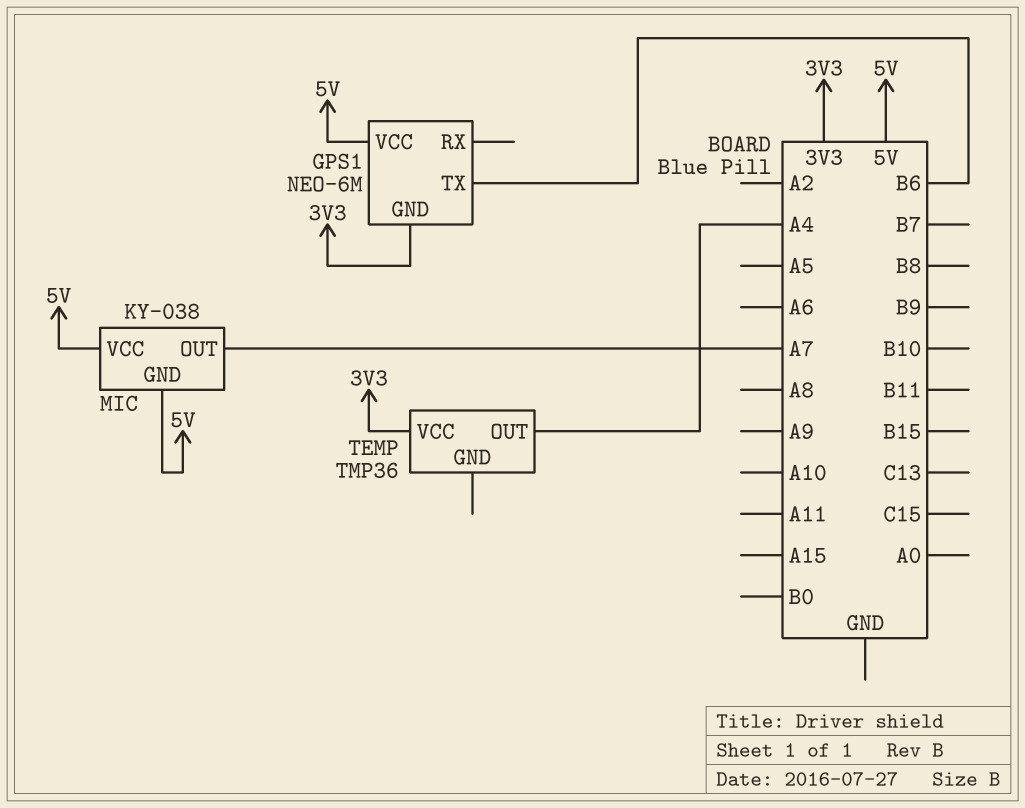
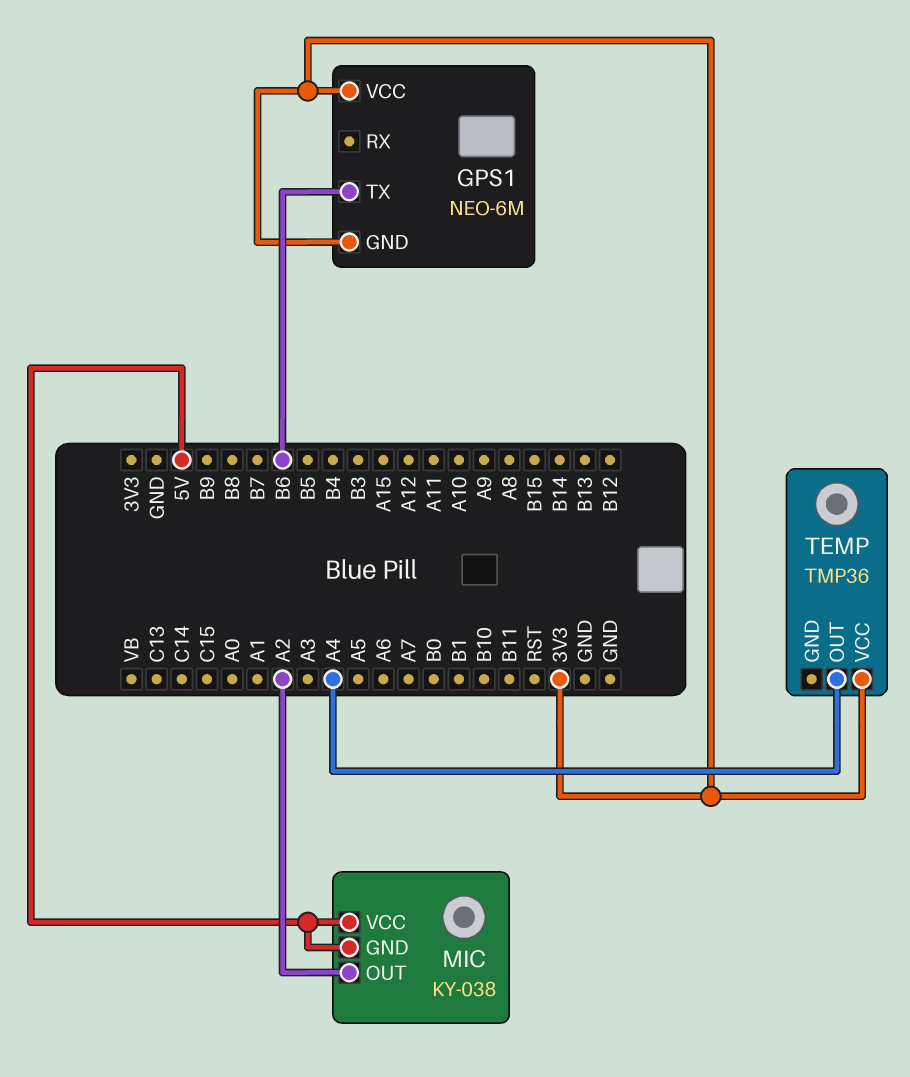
GPS1 pin VCC: 5V -> 3V3
MIC pin OUT: A7 -> A2

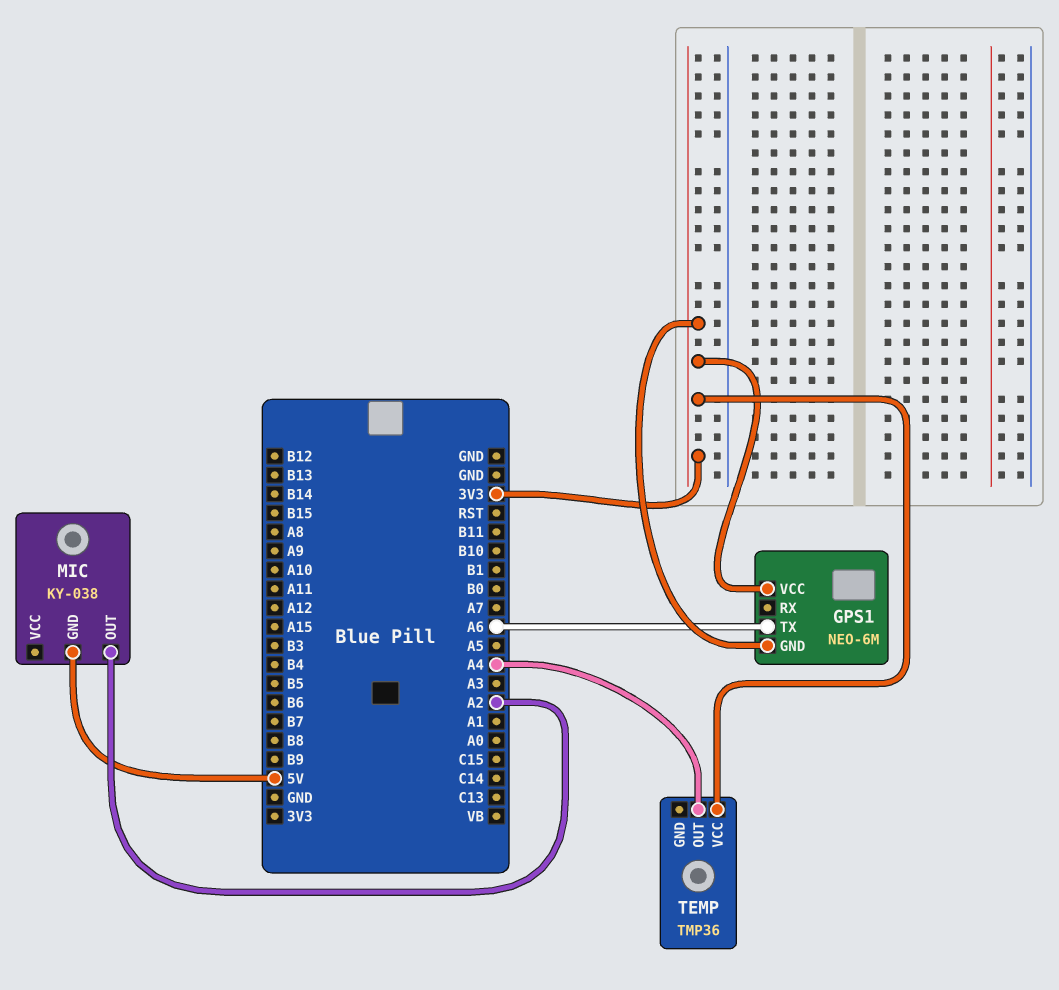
GPS1 pin TX: B6 -> A6
MIC pin VCC: 5V -> none

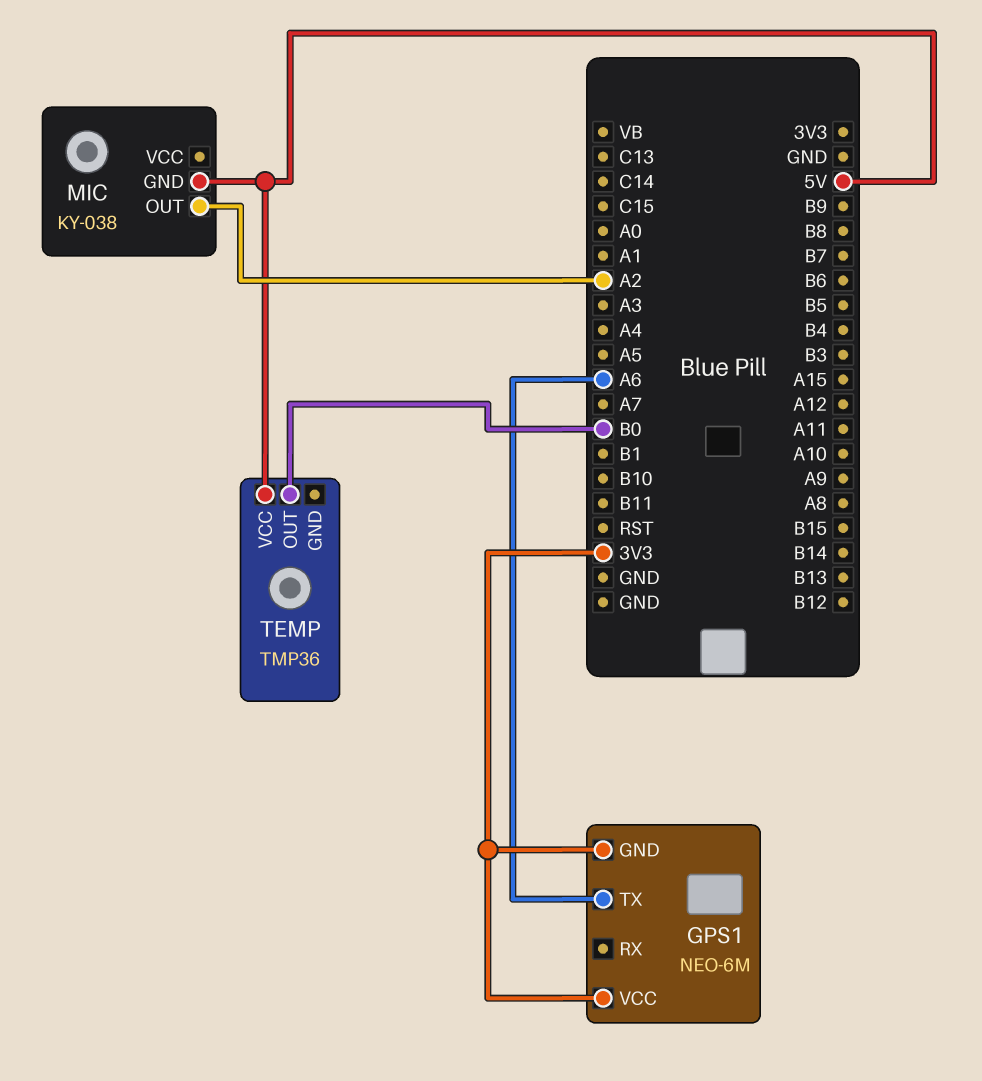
TEMP pin OUT: A4 -> B0
TEMP pin VCC: 3V3 -> 5V

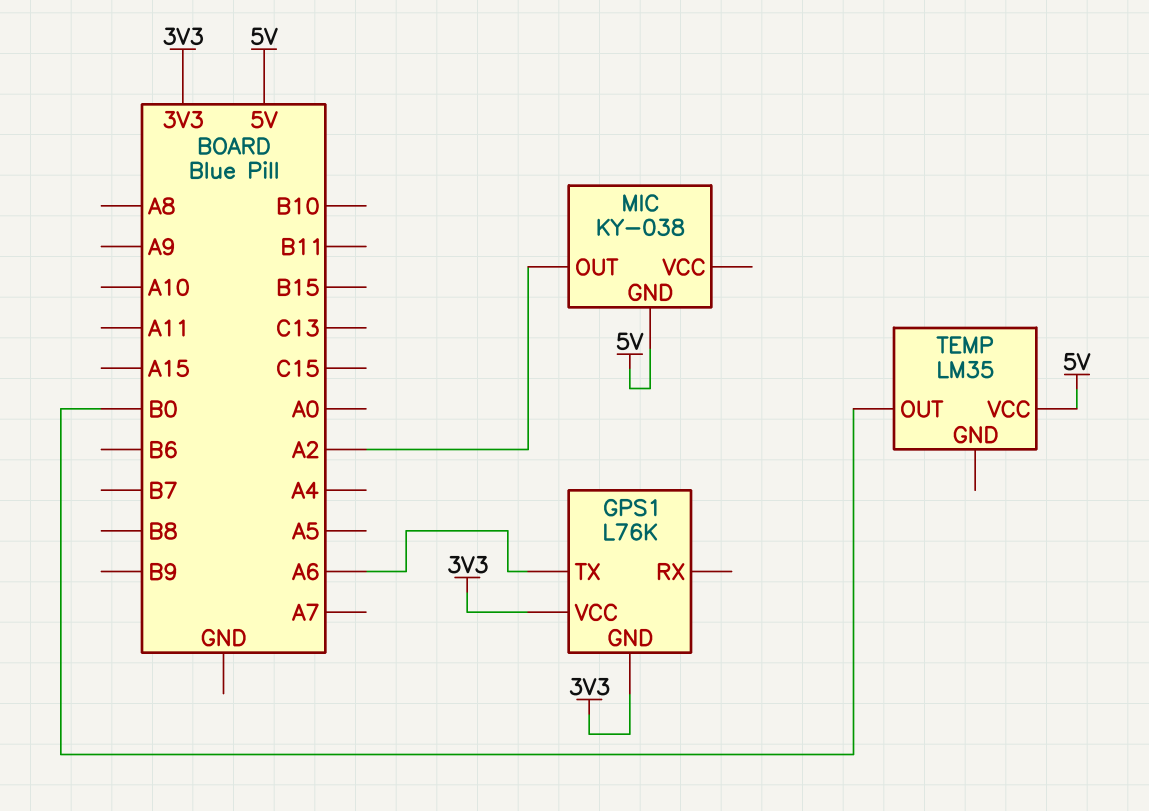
GPS1: NEO-6M -> L76K
TEMP: TMP36 -> LM35

